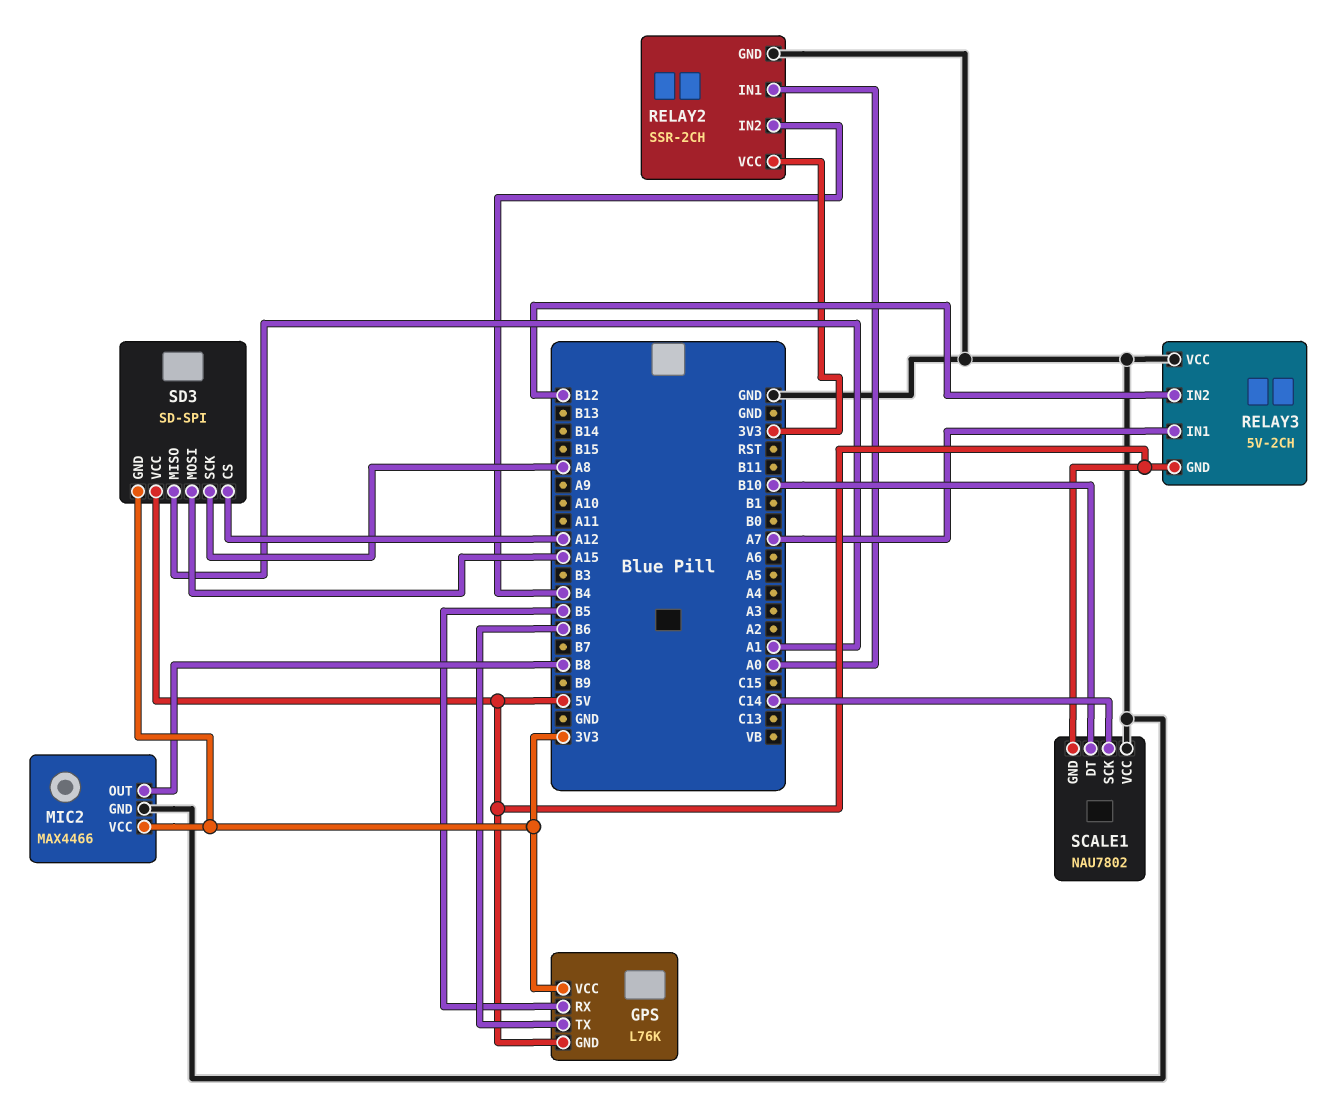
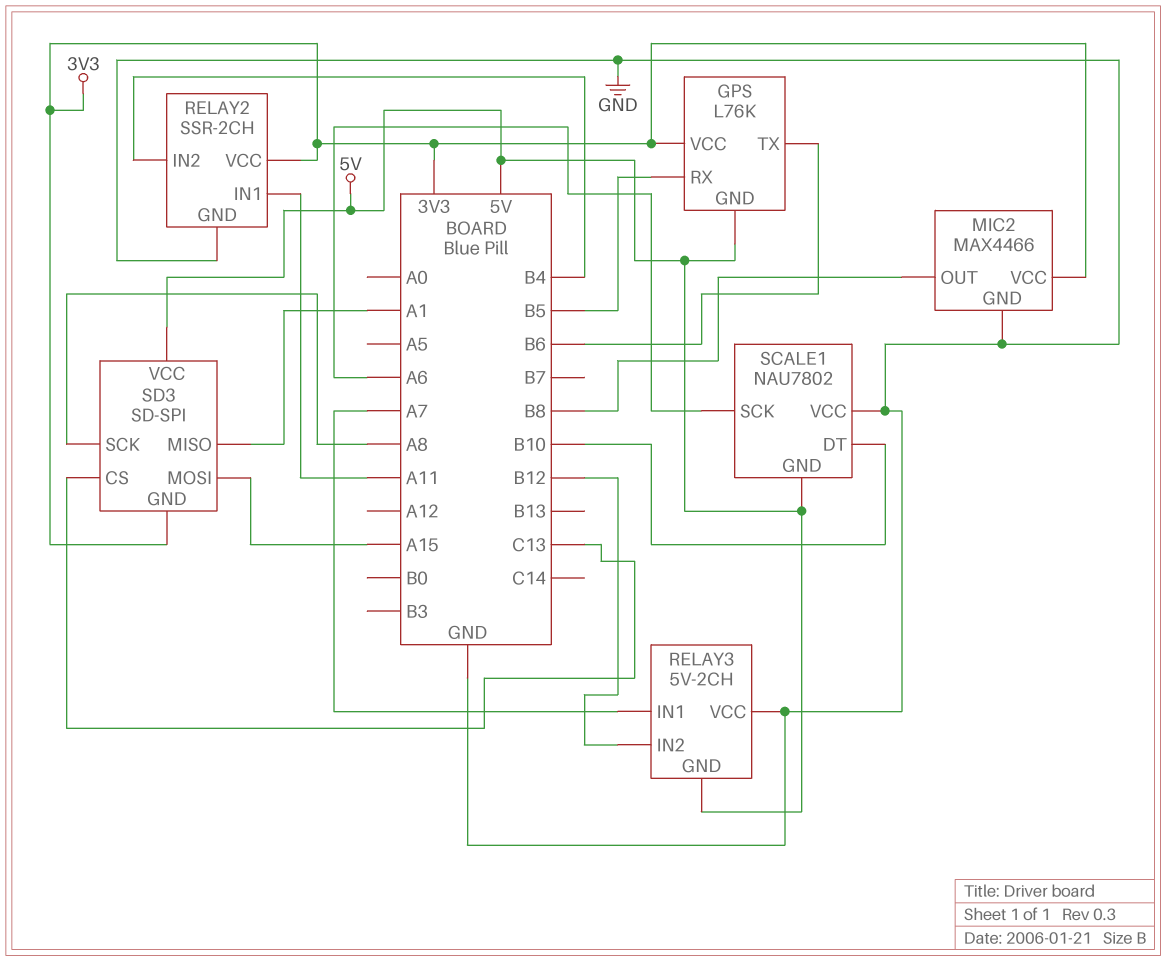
RELAY2 pin IN1: A0 -> A11
SCALE1 pin SCK: C14 -> A6
SD3 pin CS: A12 -> C13

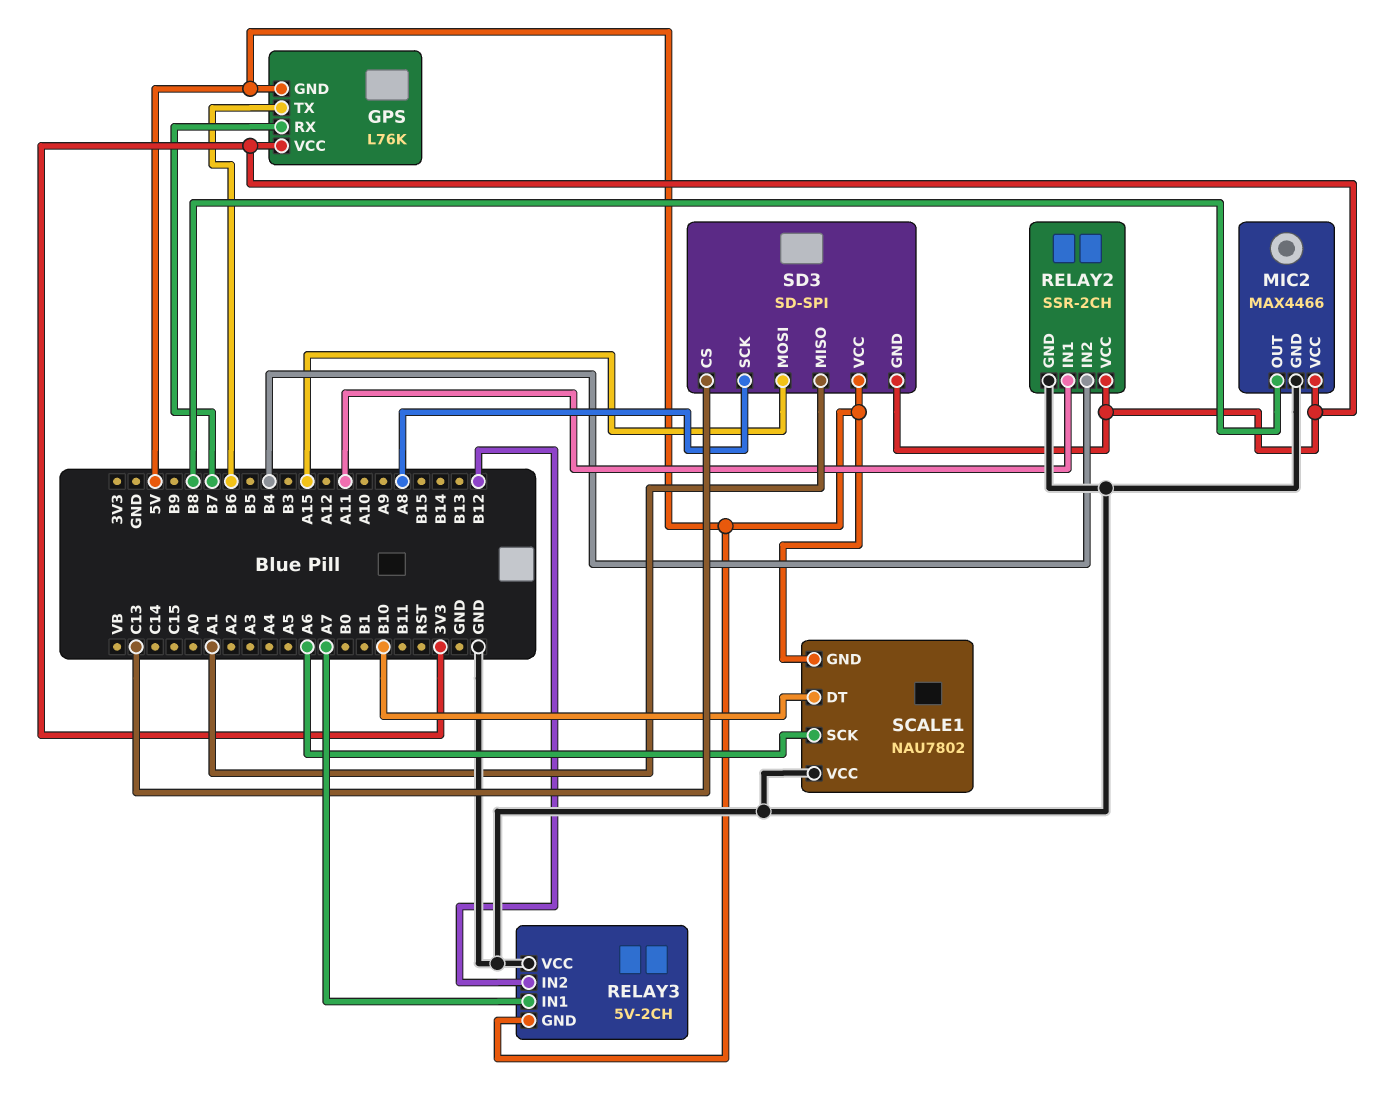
GPS pin RX: B5 -> B7

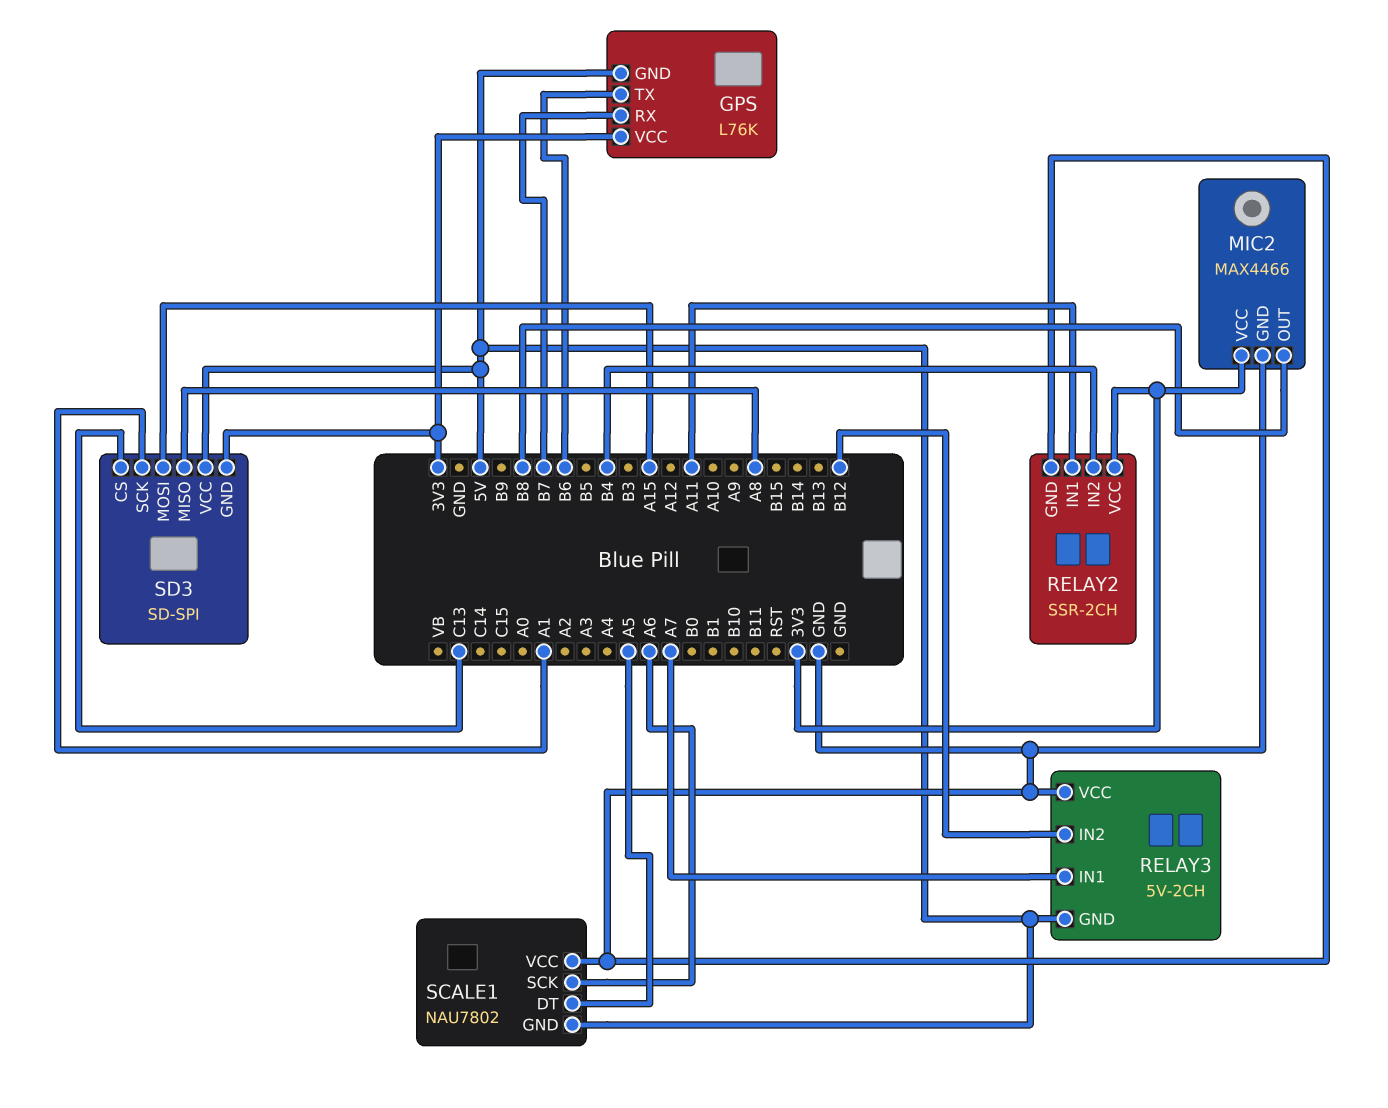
SCALE1 pin DT: B10 -> A5
SD3 pin MISO: A1 -> A8
SD3 pin SCK: A8 -> A1

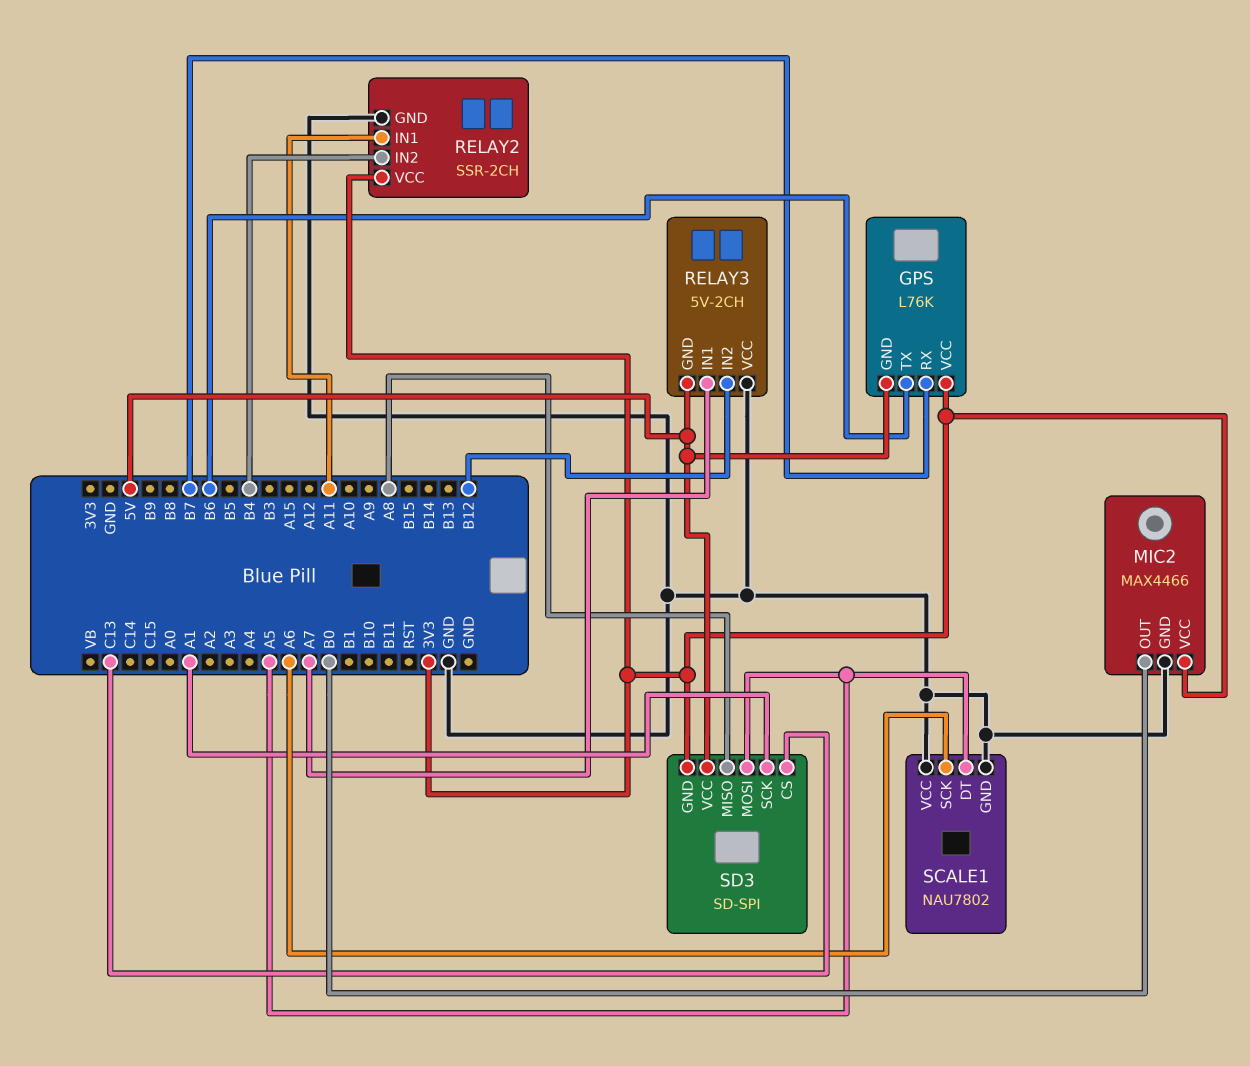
MIC2 pin OUT: B8 -> B0
SCALE1 pin GND: 5V -> GND
SD3 pin MOSI: A15 -> A5

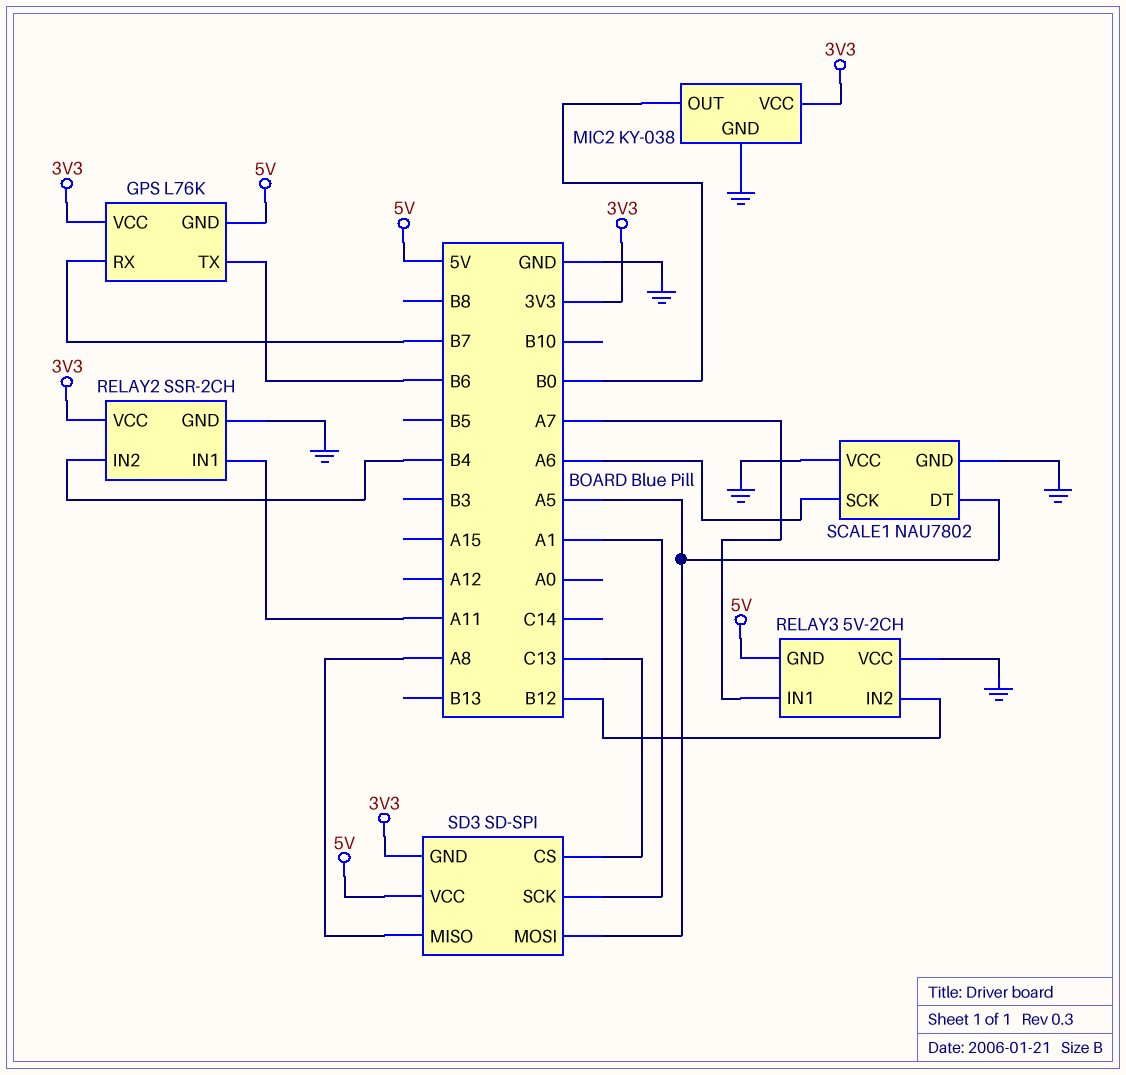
MIC2: MAX4466 -> KY-038

